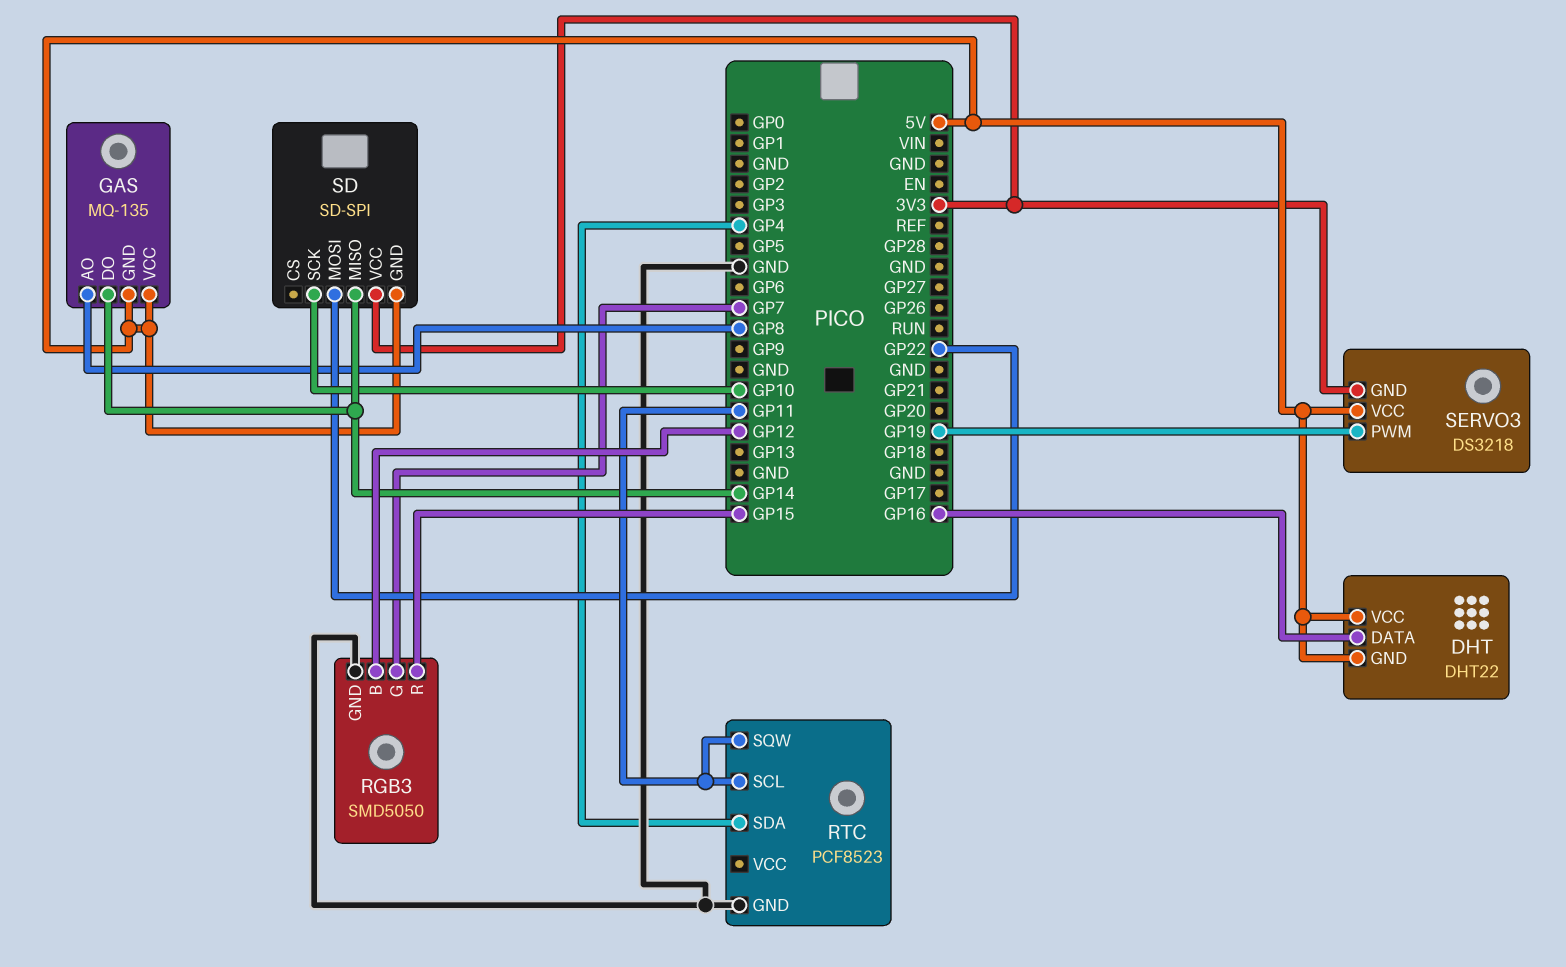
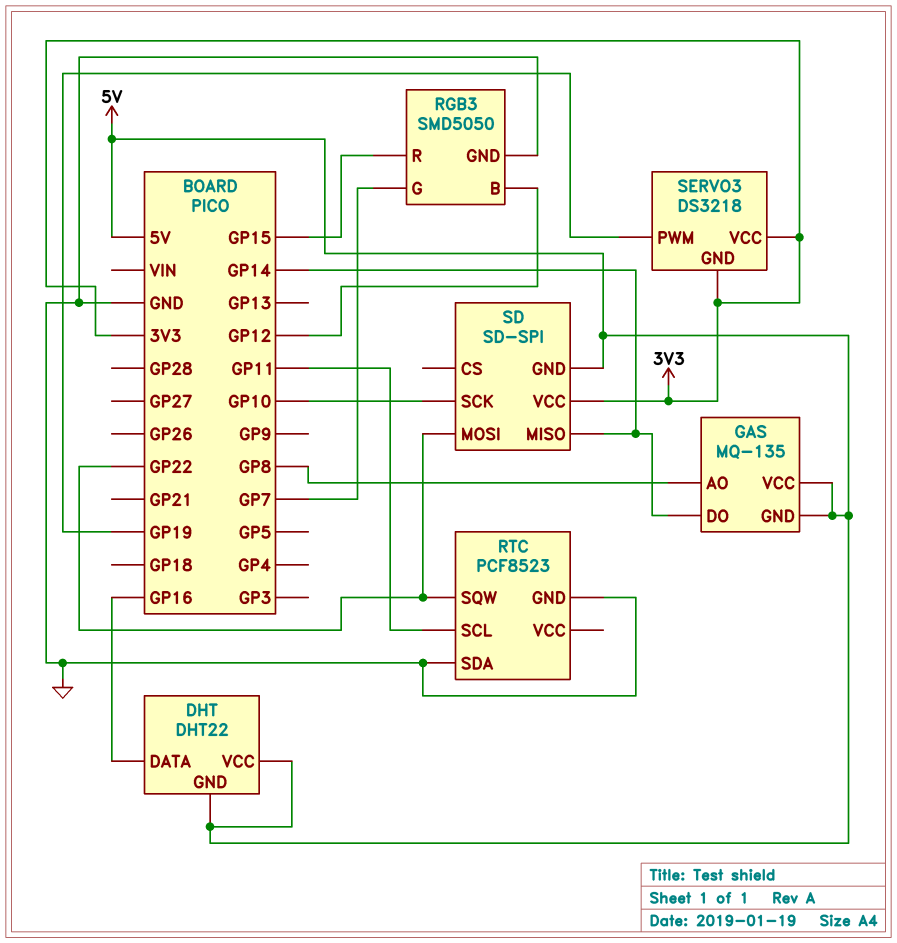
RTC pin SDA: GP4 -> GND
RTC pin SQW: GP11 -> GP22
SERVO3 pin VCC: 5V -> 3V3

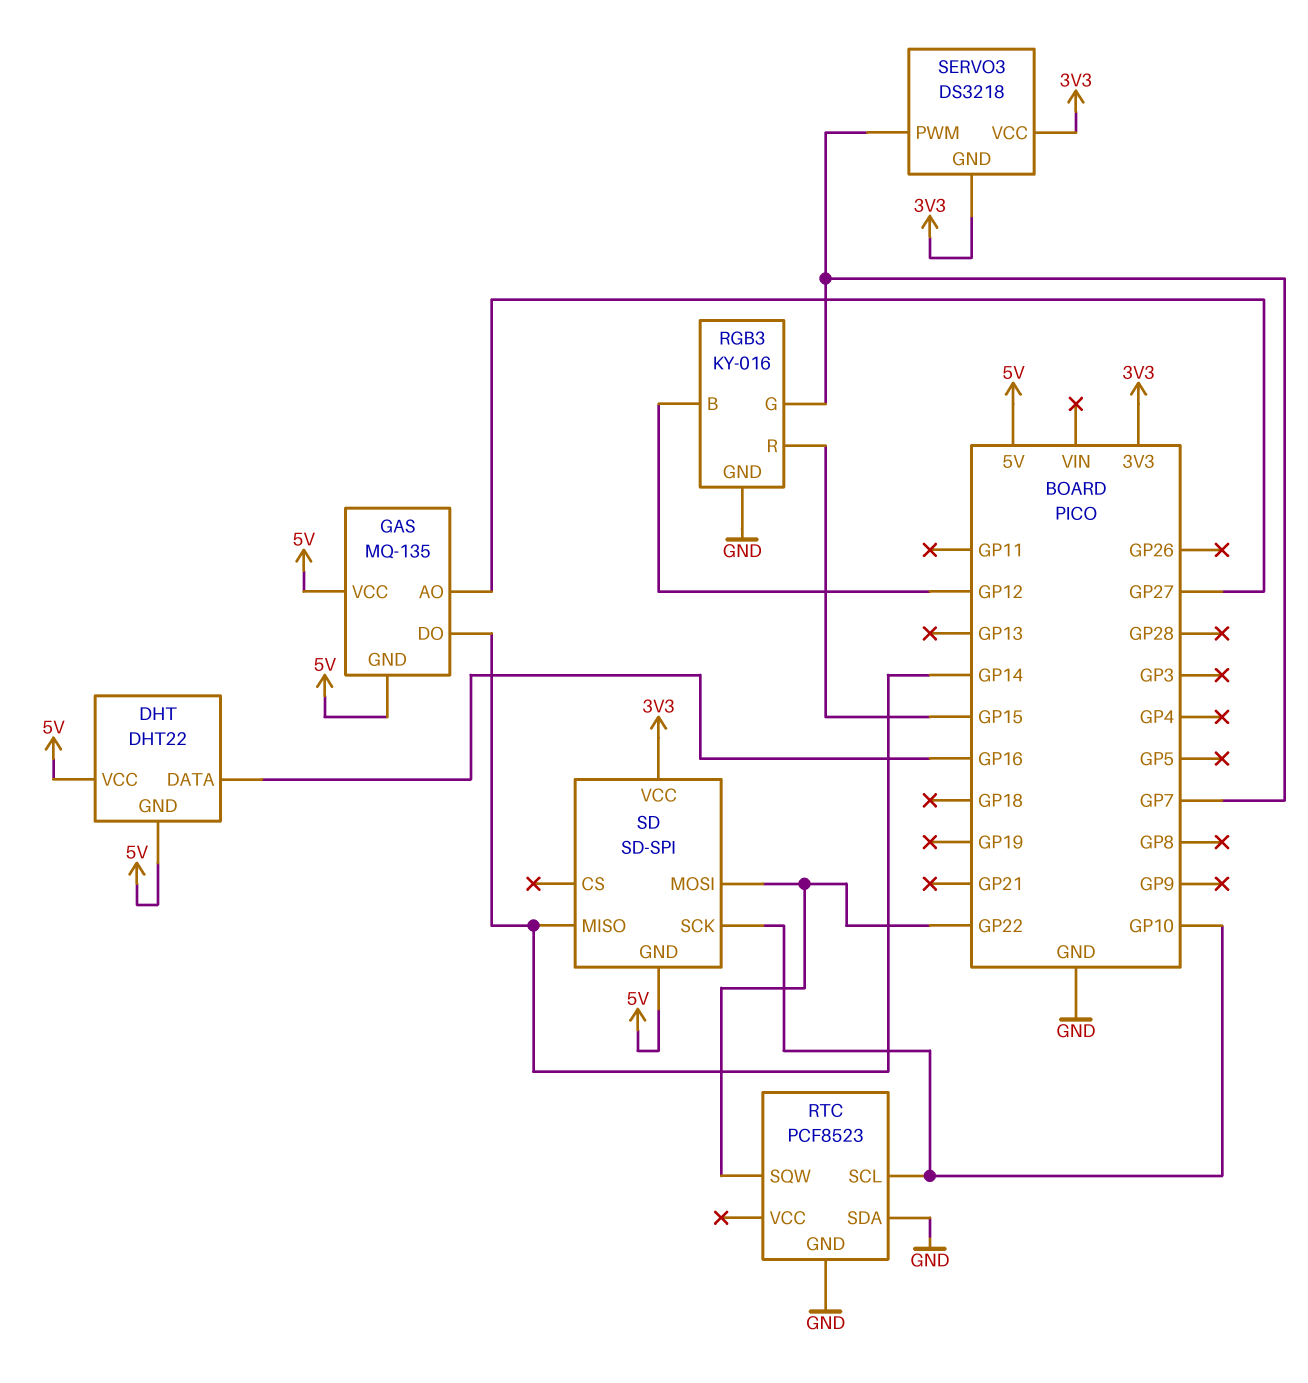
GAS pin AO: GP8 -> GP27
RGB3: SMD5050 -> KY-016
RTC pin SCL: GP11 -> GP10
SERVO3 pin PWM: GP19 -> GP7

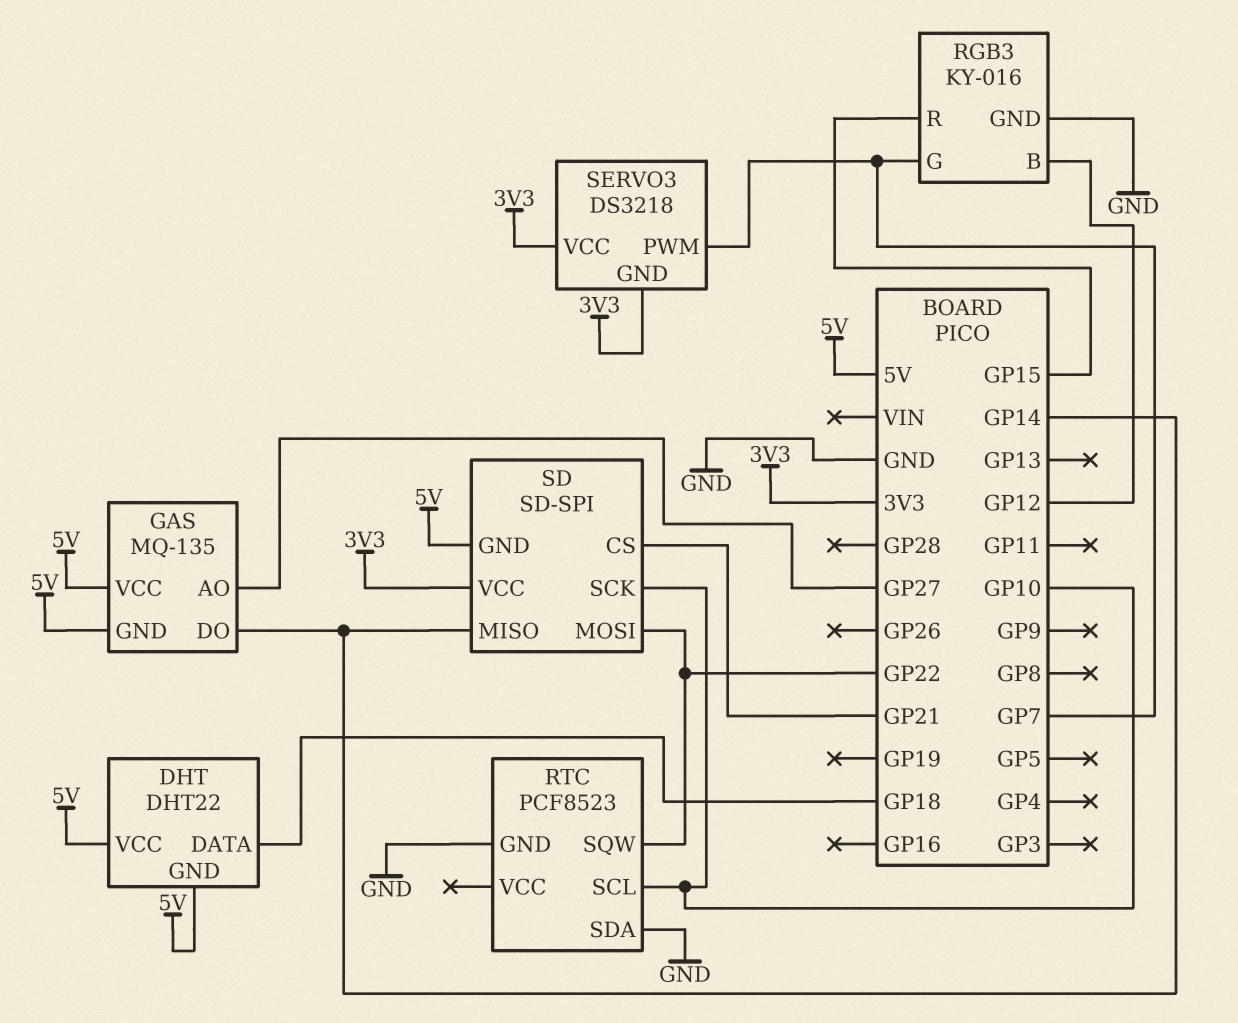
DHT pin DATA: GP16 -> GP18
SD pin CS: none -> GP21

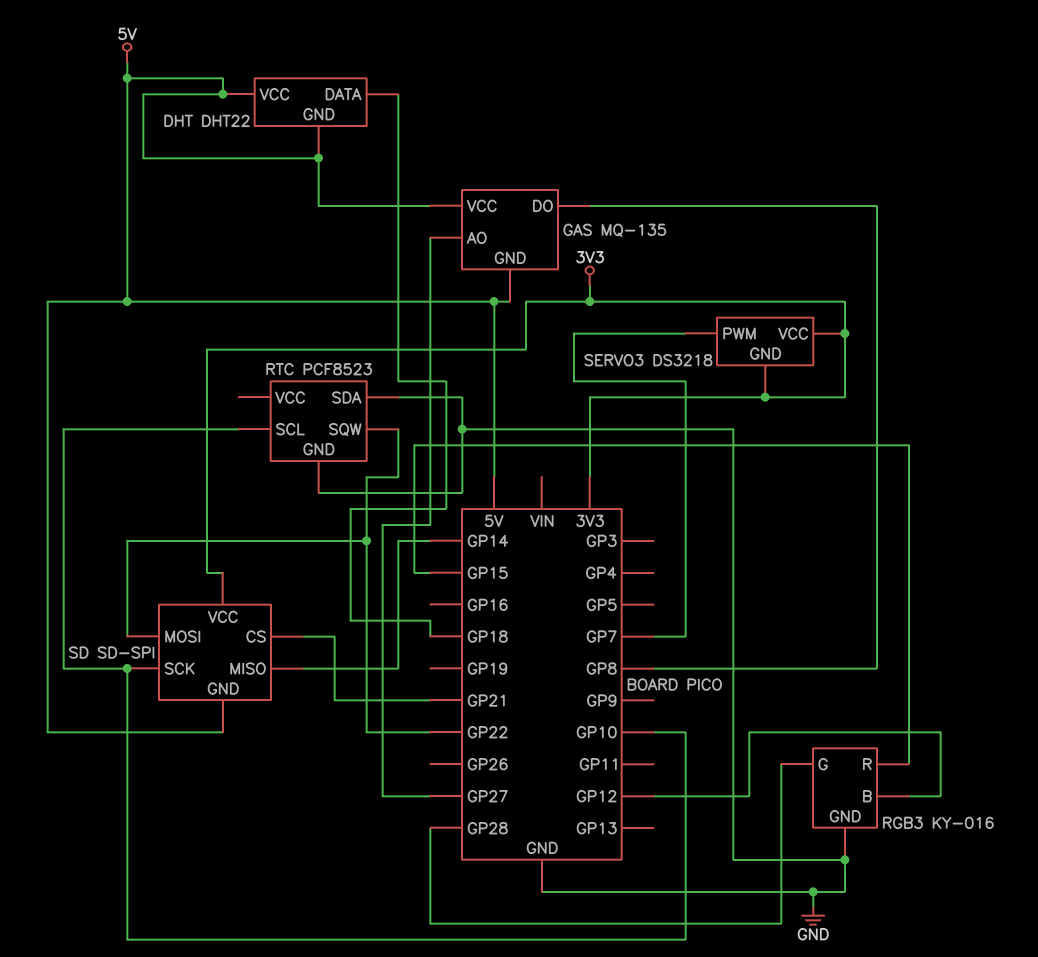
GAS pin DO: GP14 -> GP8
RGB3 pin G: GP7 -> GP28

